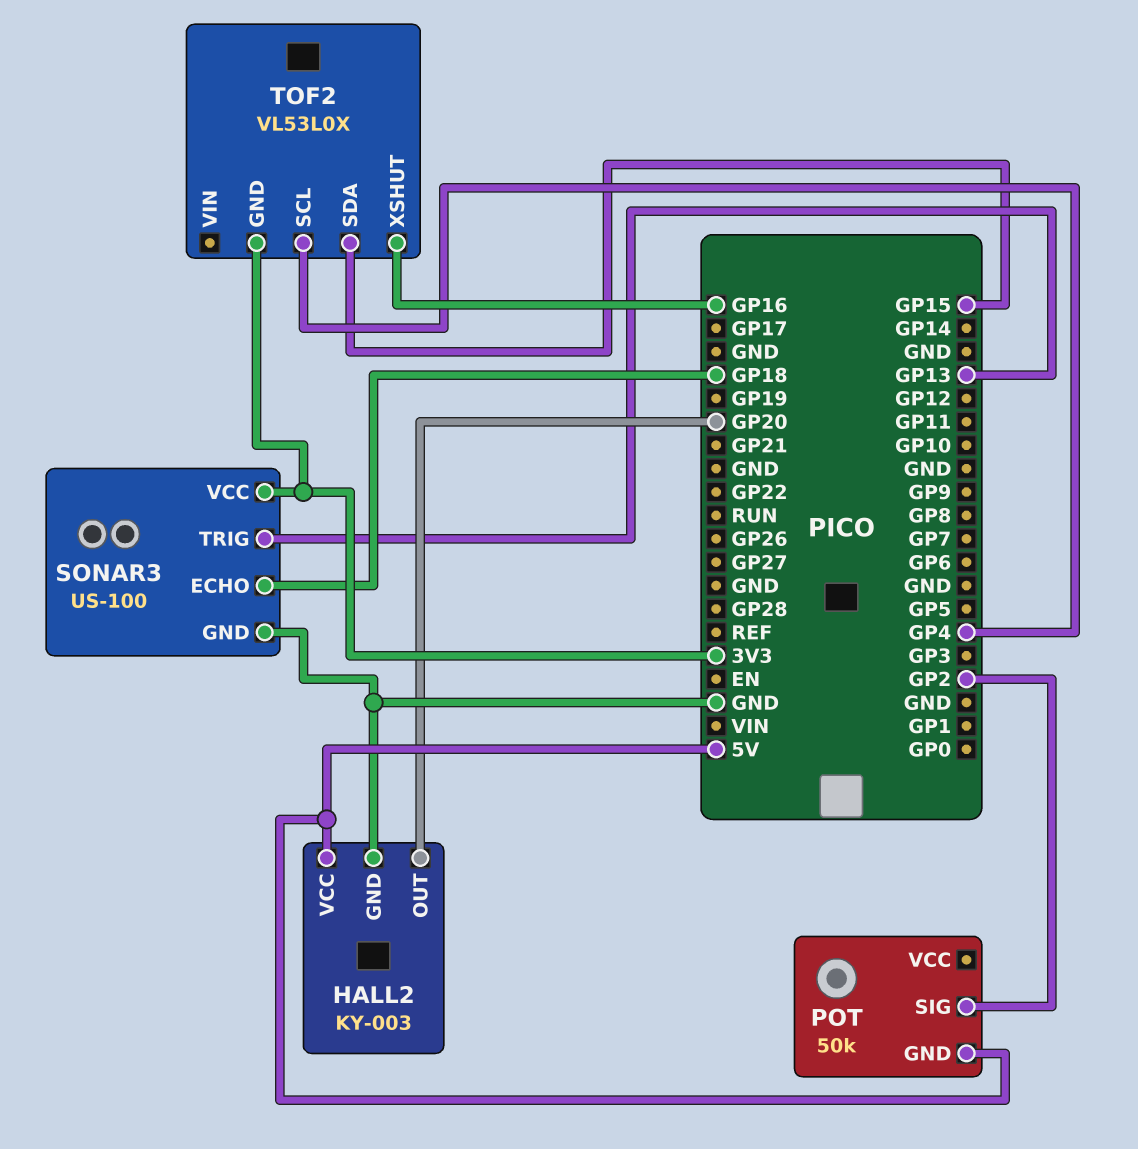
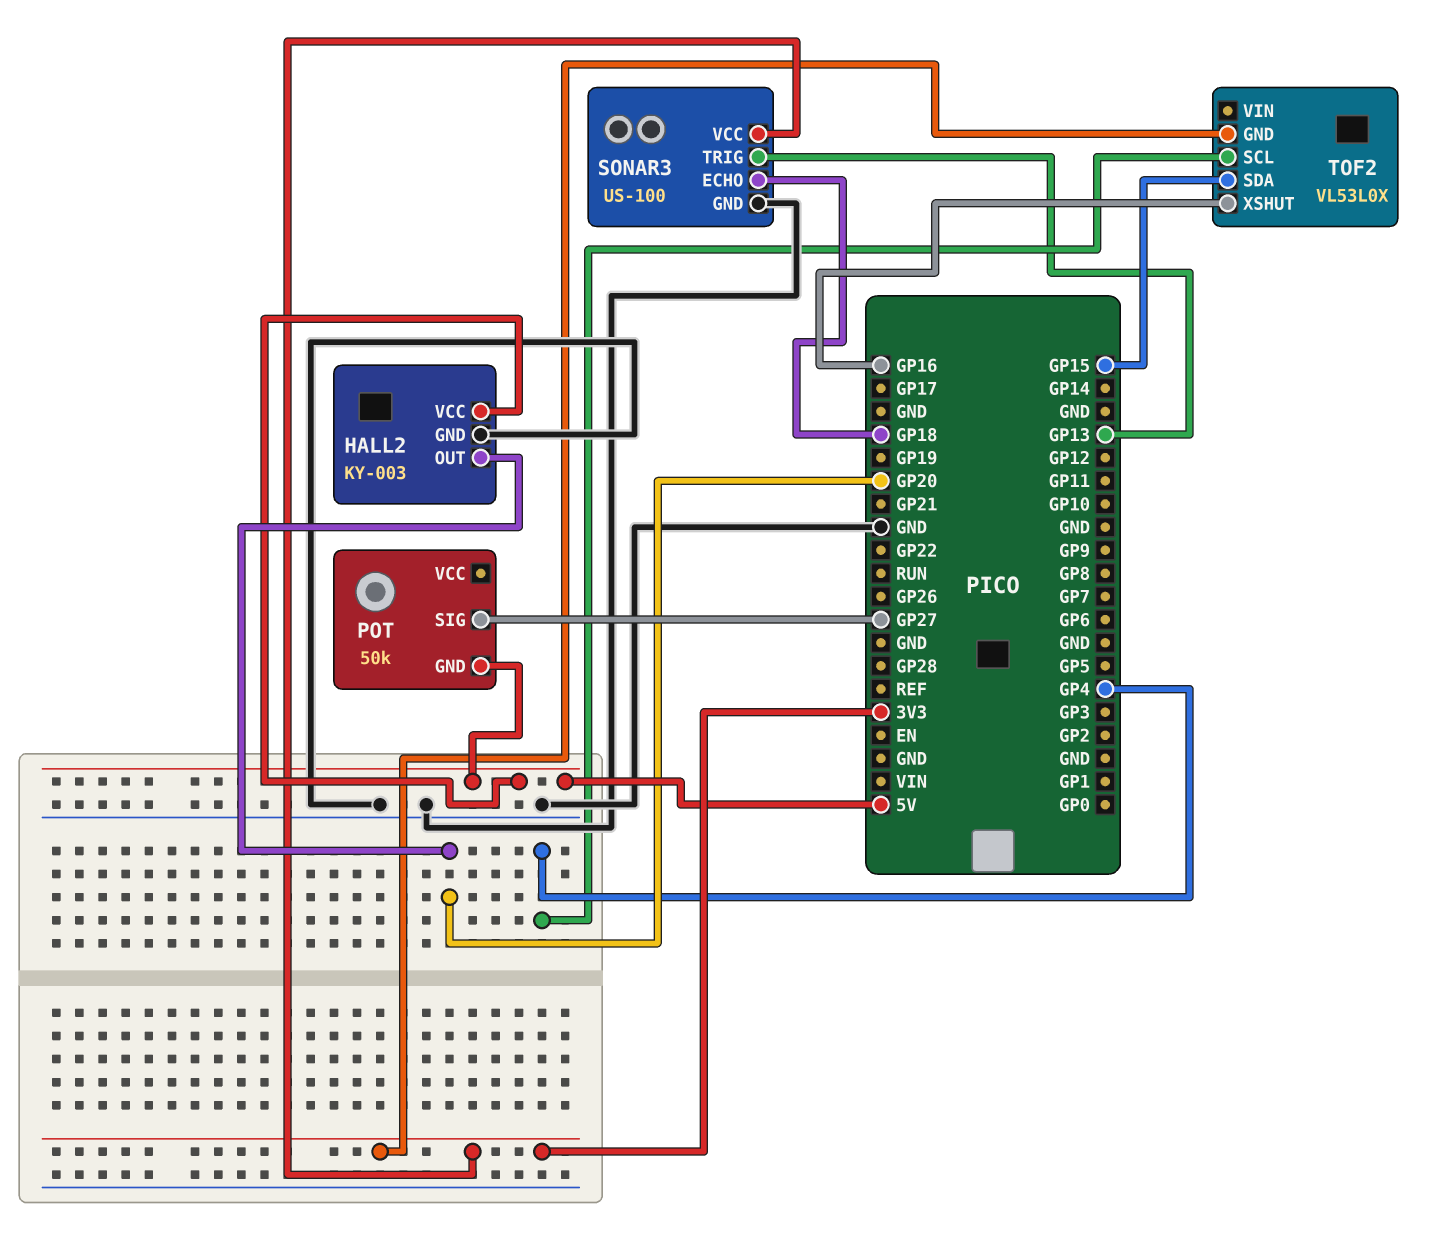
POT pin SIG: GP2 -> GP27

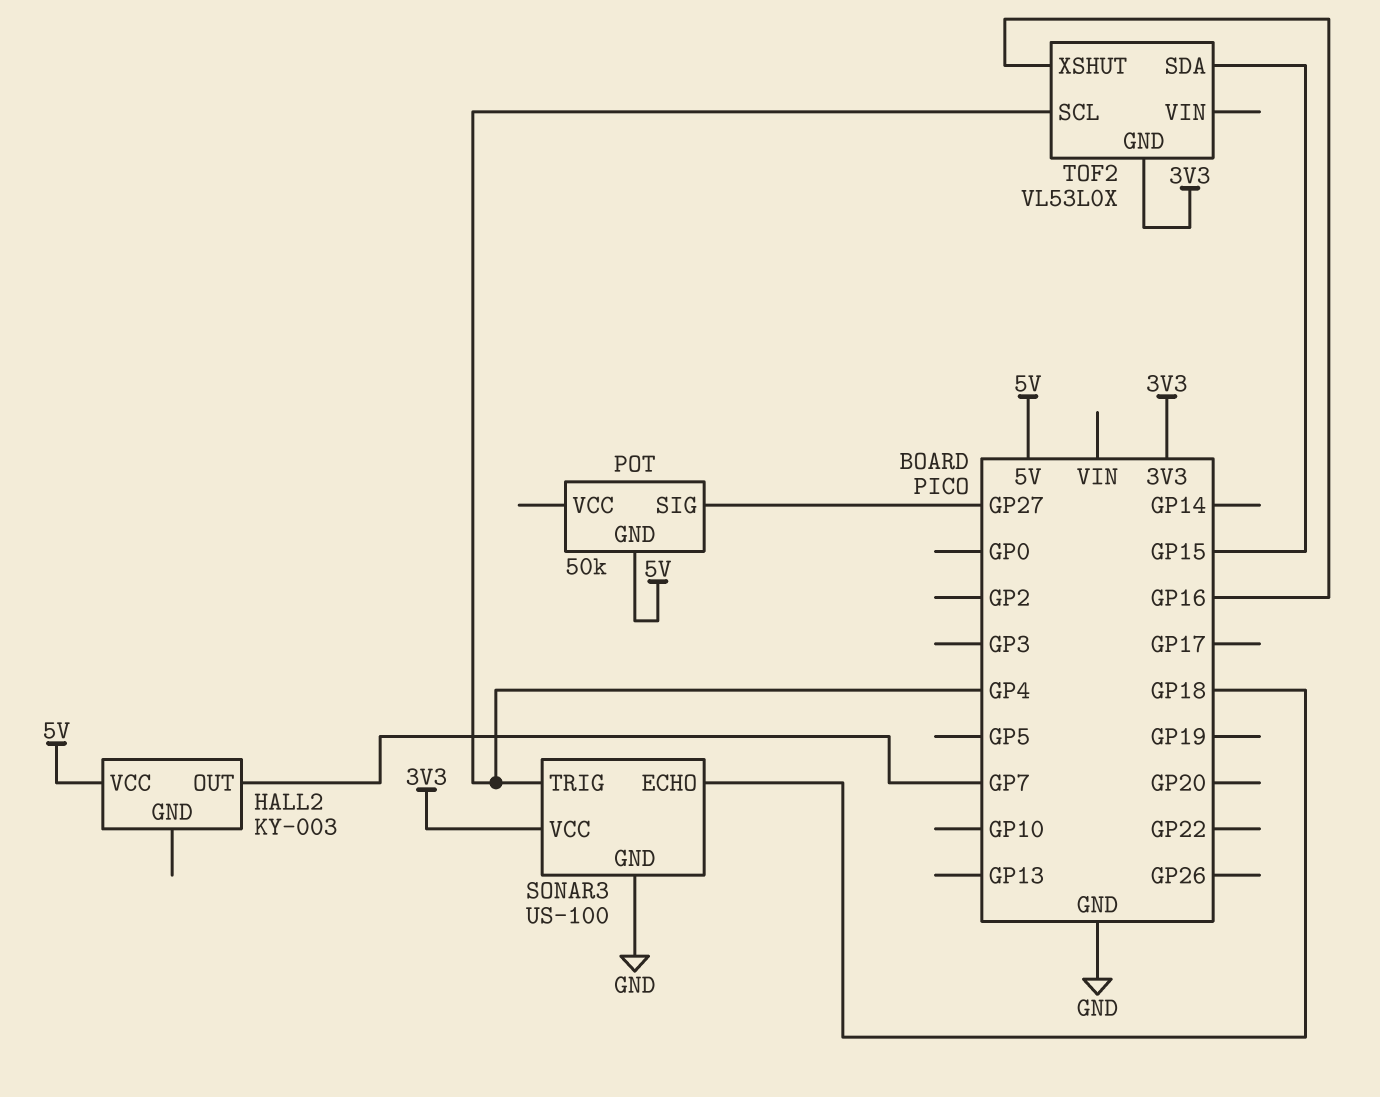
HALL2 pin GND: GND -> none
HALL2 pin OUT: GP20 -> GP7
SONAR3 pin TRIG: GP13 -> GP4

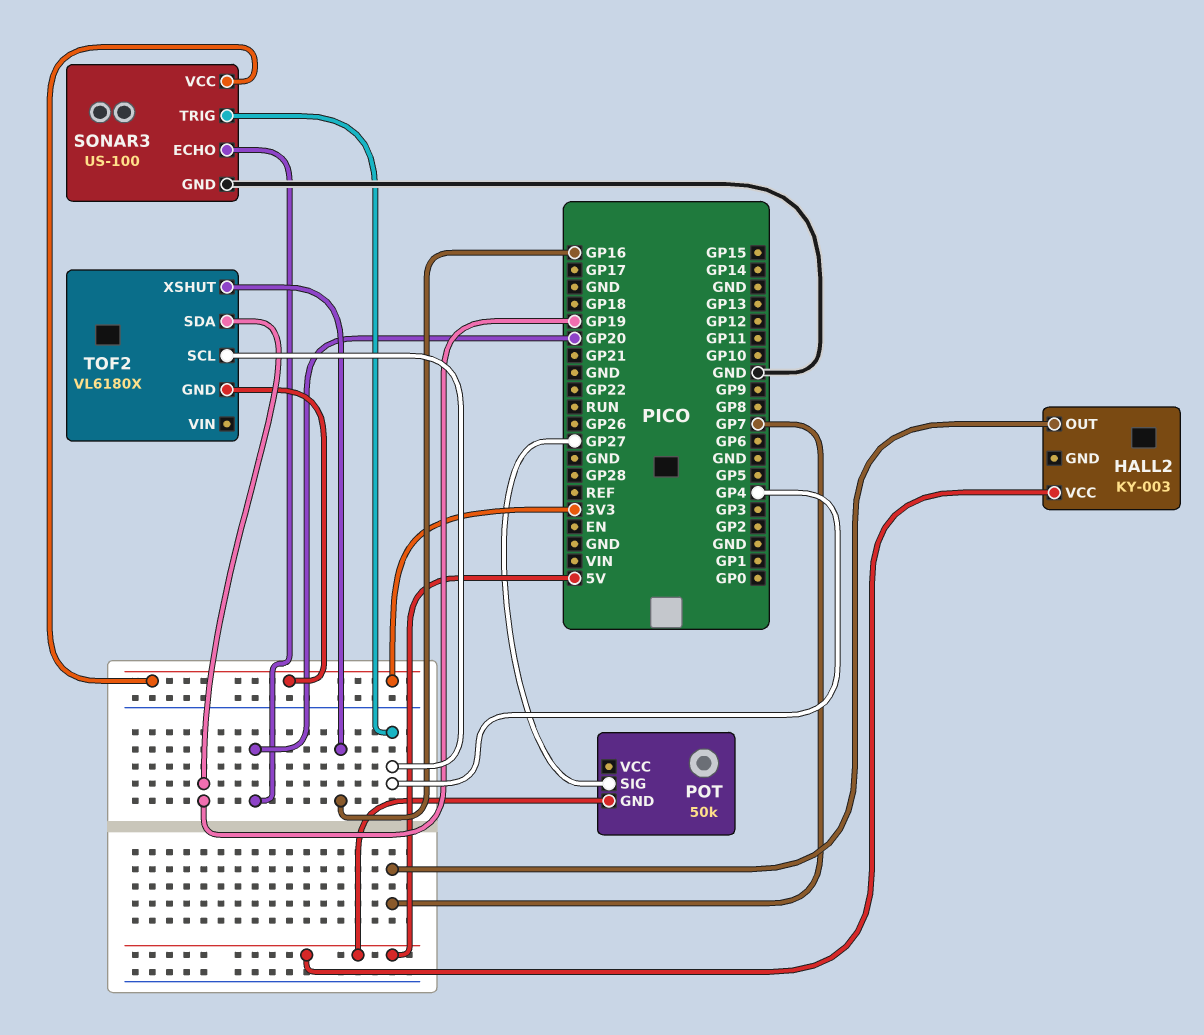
SONAR3 pin ECHO: GP18 -> GP20
TOF2: VL53L0X -> VL6180X
TOF2 pin SDA: GP15 -> GP19

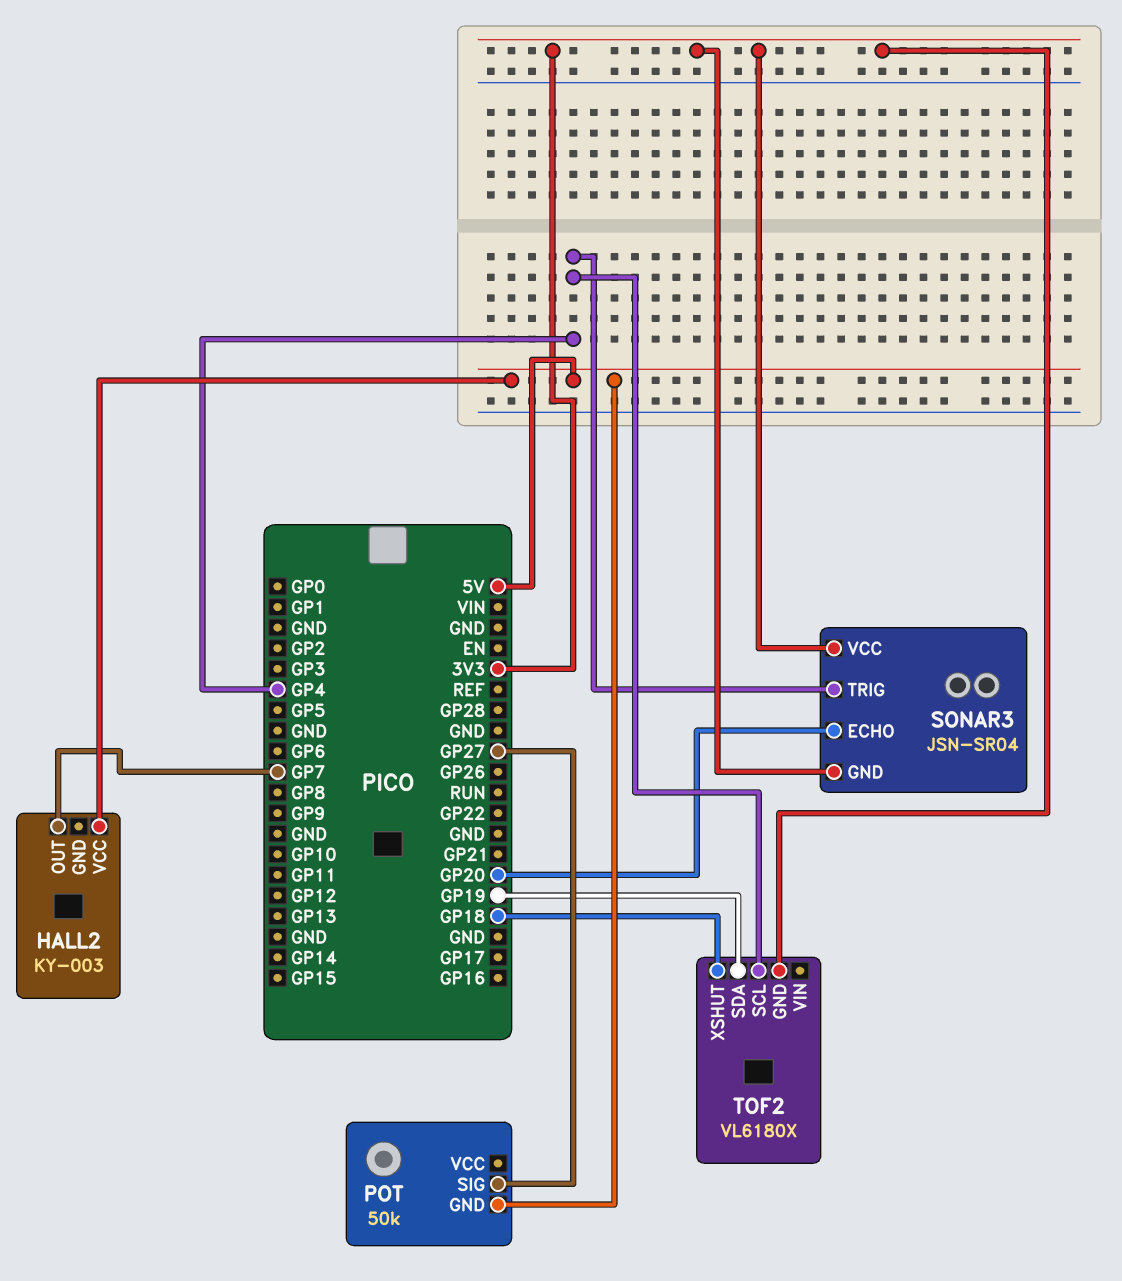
SONAR3: US-100 -> JSN-SR04
SONAR3 pin GND: GND -> 3V3
TOF2 pin XSHUT: GP16 -> GP18

